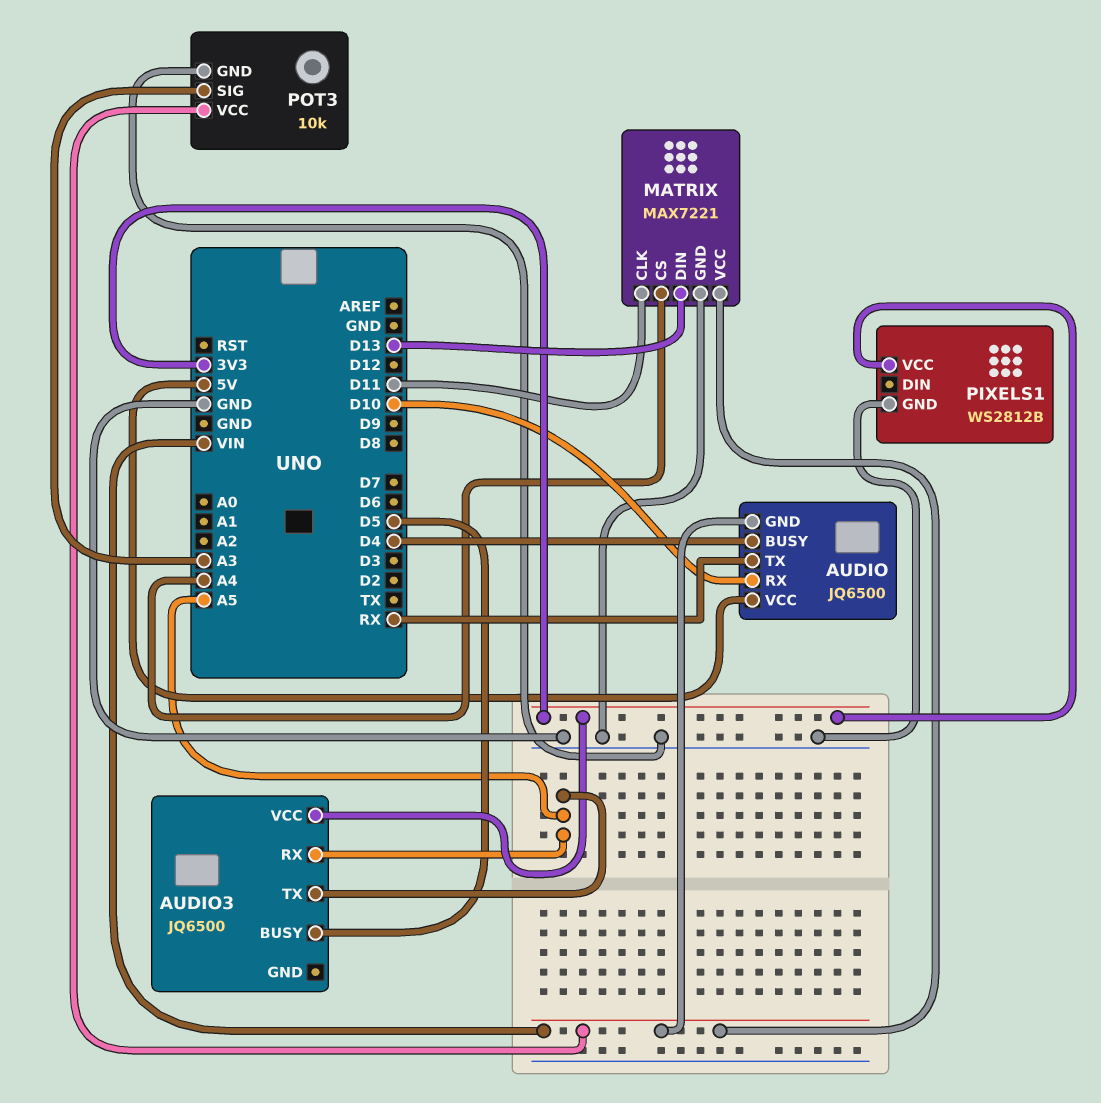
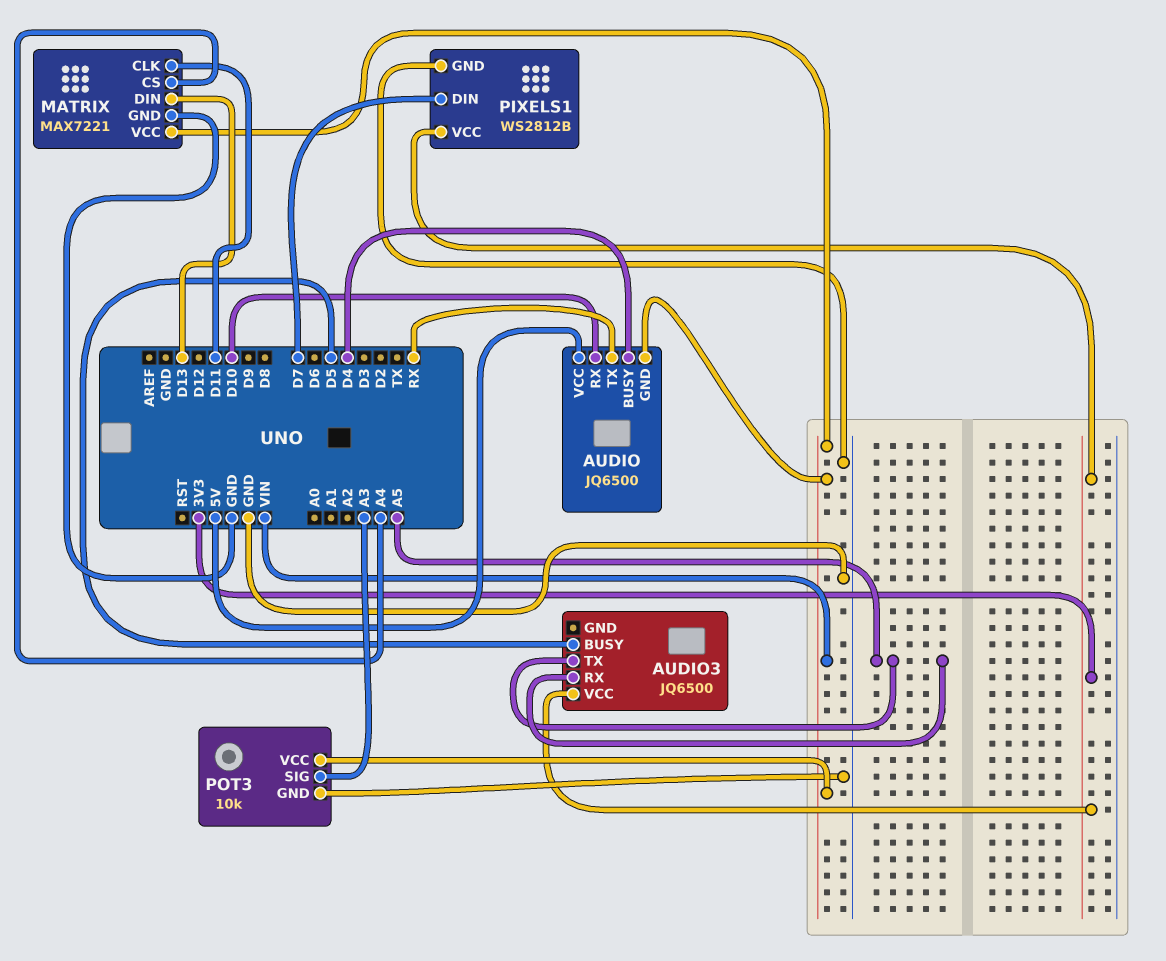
PIXELS1 pin DIN: none -> D7

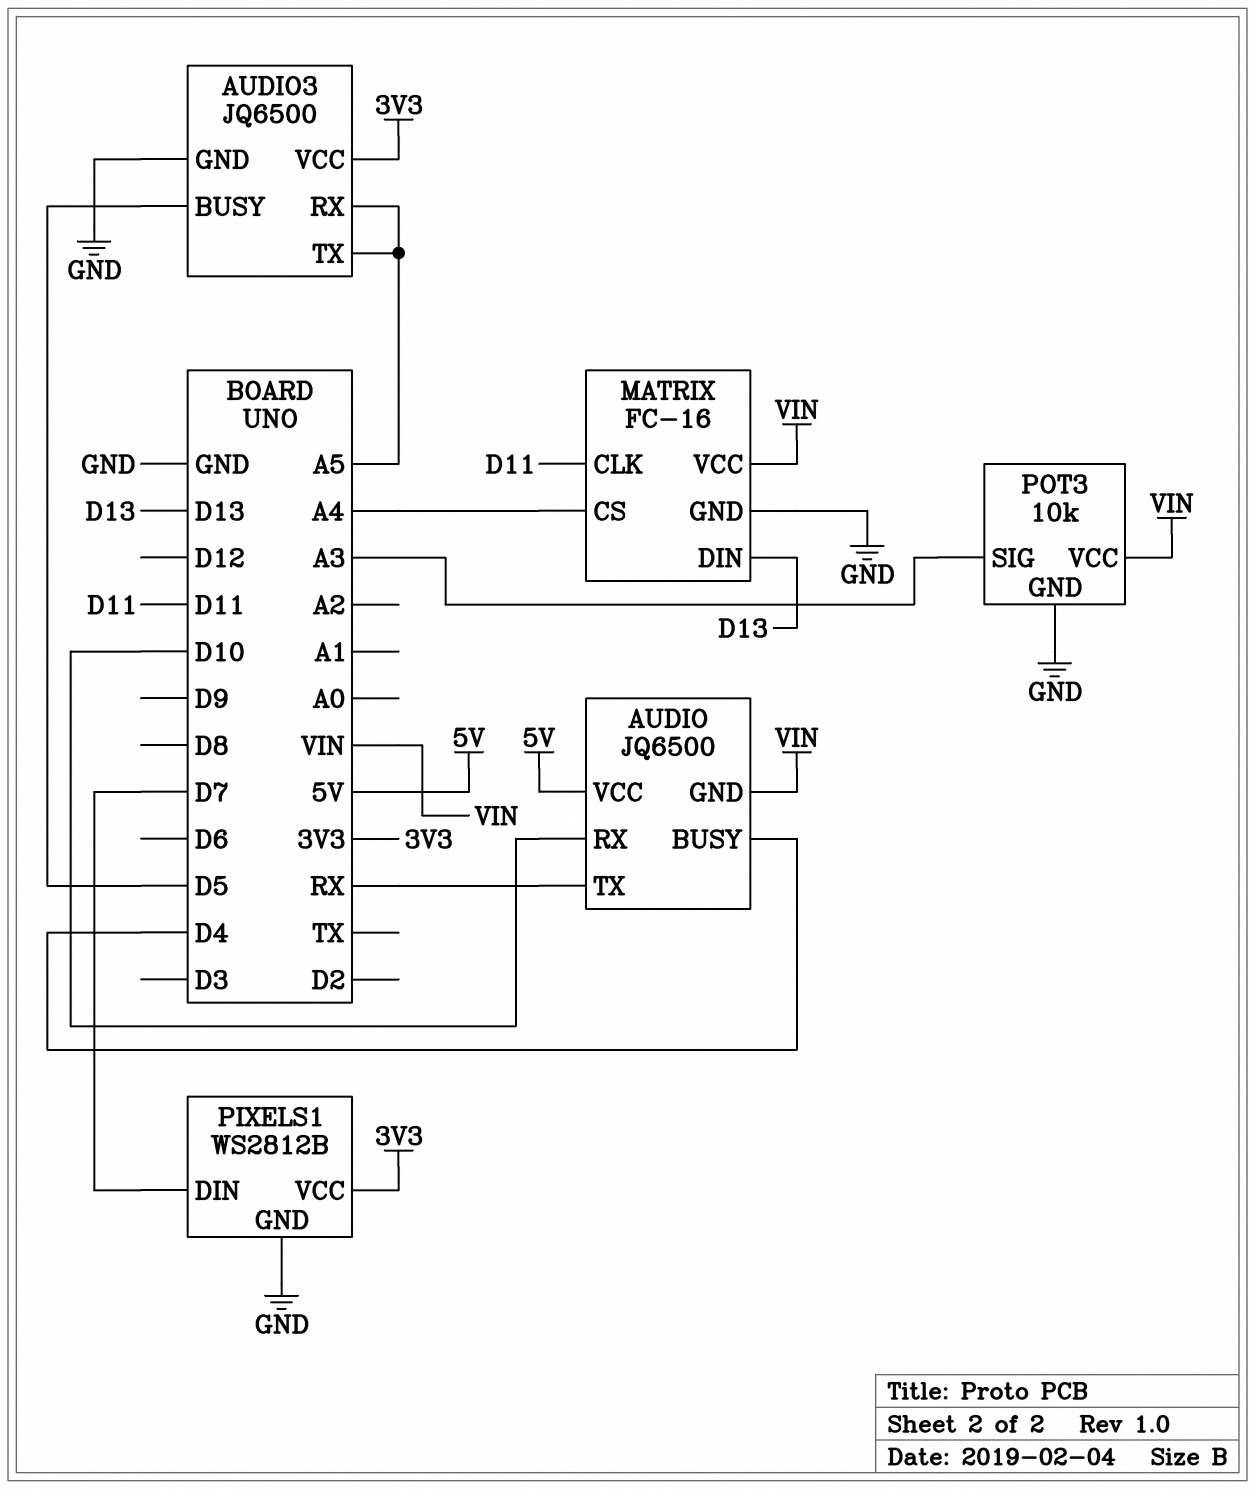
AUDIO3 pin GND: none -> GND
MATRIX: MAX7221 -> FC-16

